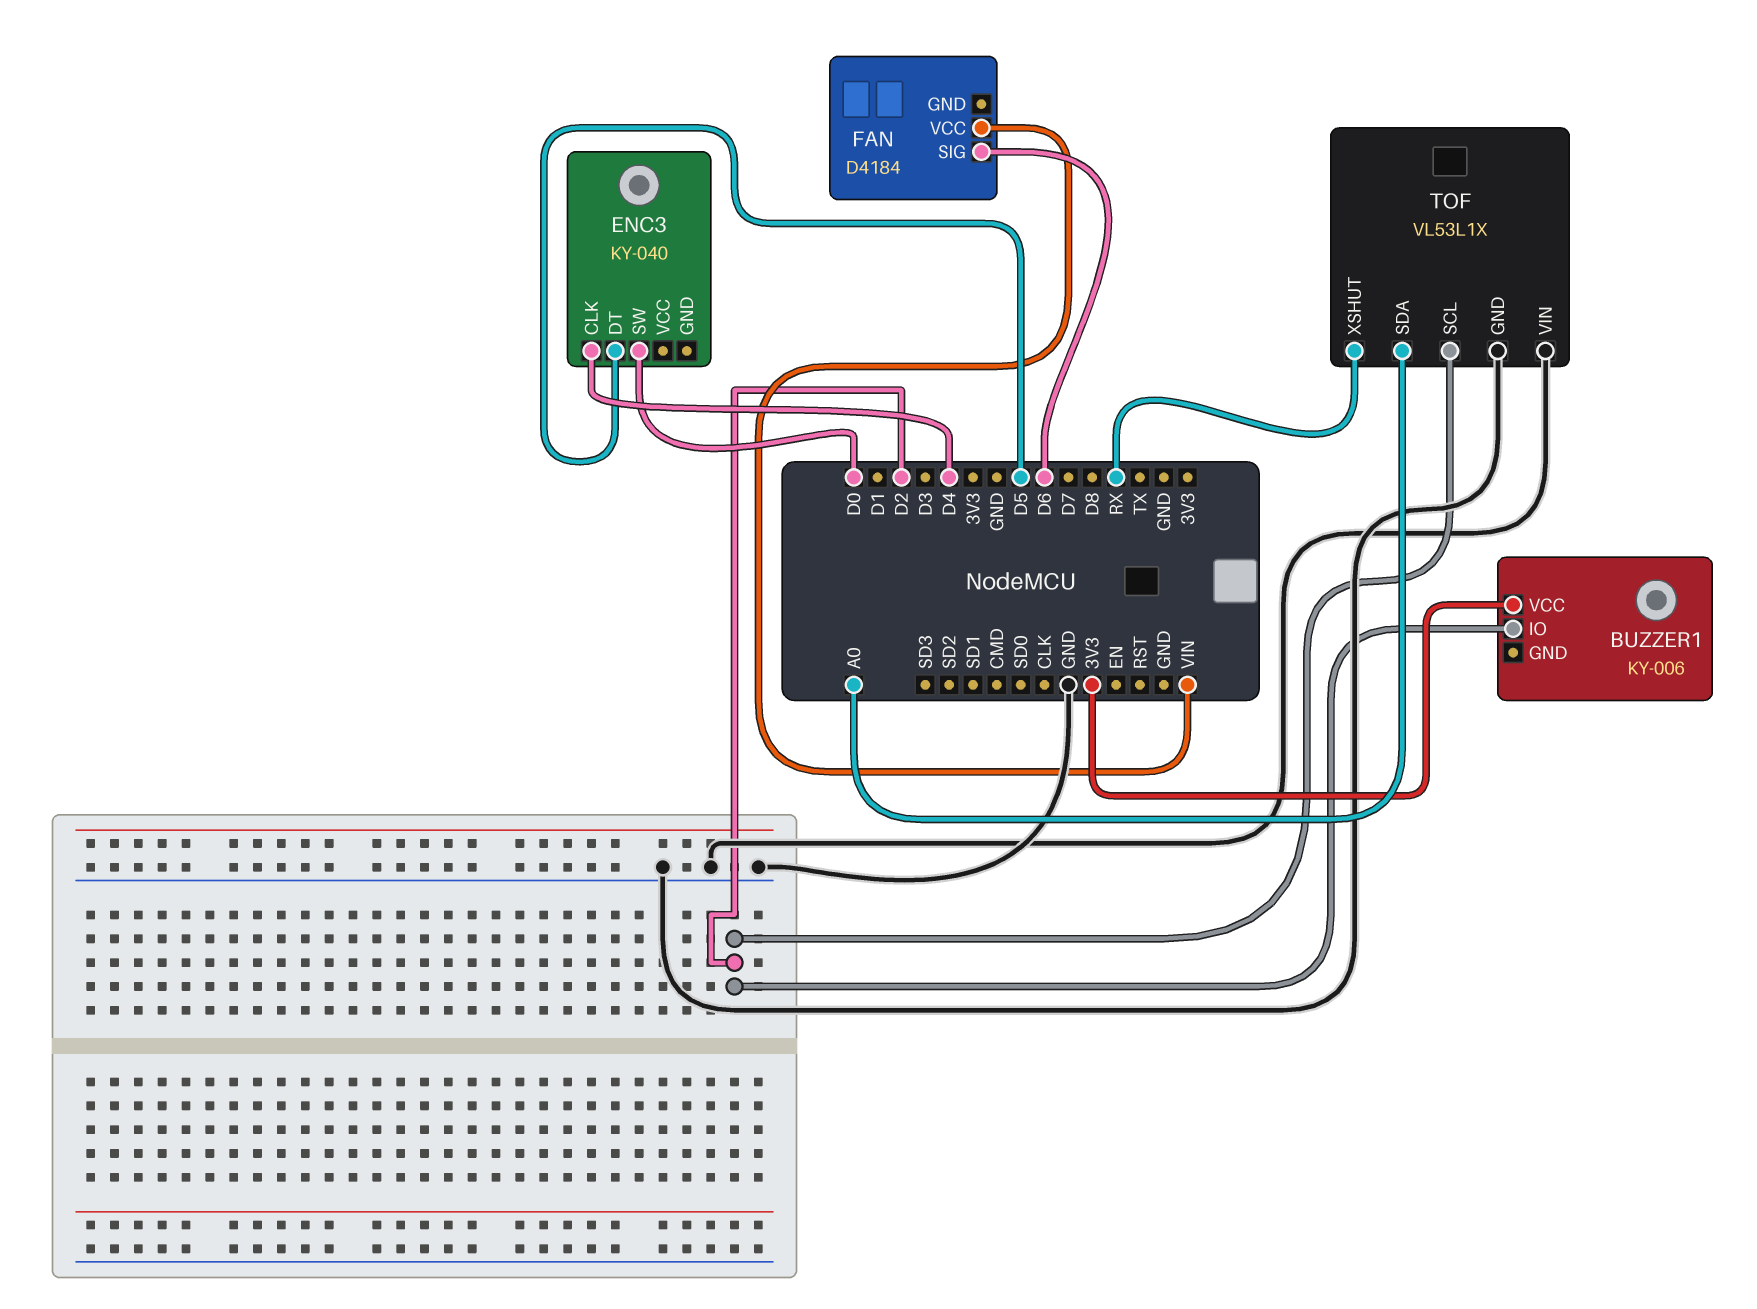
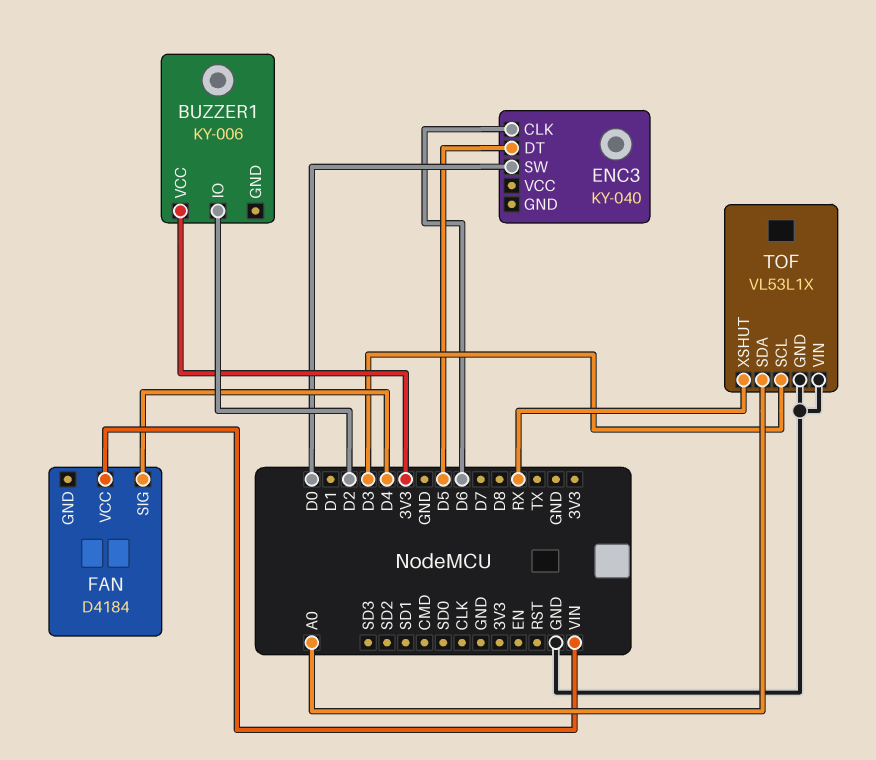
ENC3 pin CLK: D4 -> D6
FAN pin SIG: D6 -> D4
TOF pin SCL: D2 -> D3

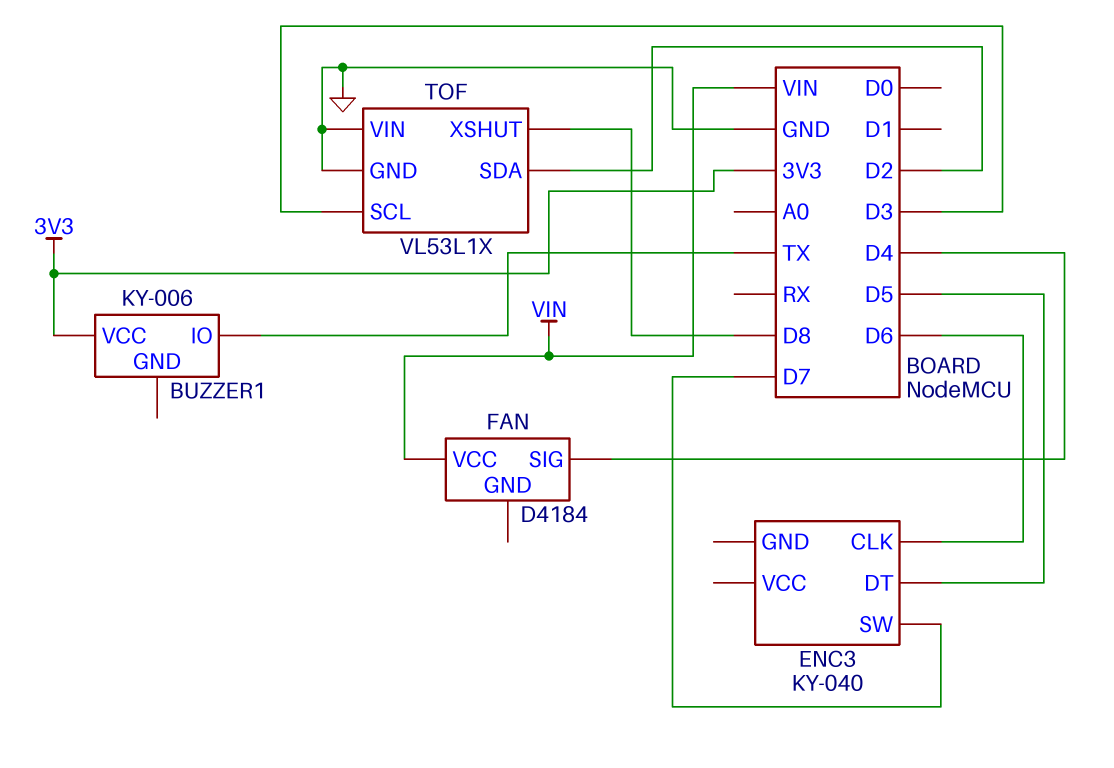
BUZZER1 pin IO: D2 -> TX
ENC3 pin SW: D0 -> D7
TOF pin SDA: A0 -> D2
TOF pin XSHUT: RX -> D8

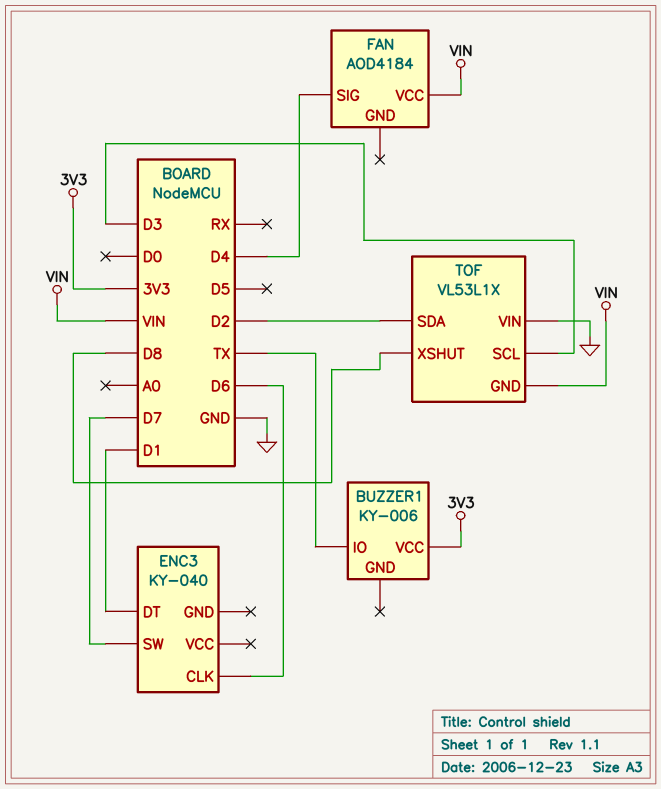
ENC3 pin DT: D5 -> D1
FAN: D4184 -> AOD4184
TOF pin GND: GND -> VIN

